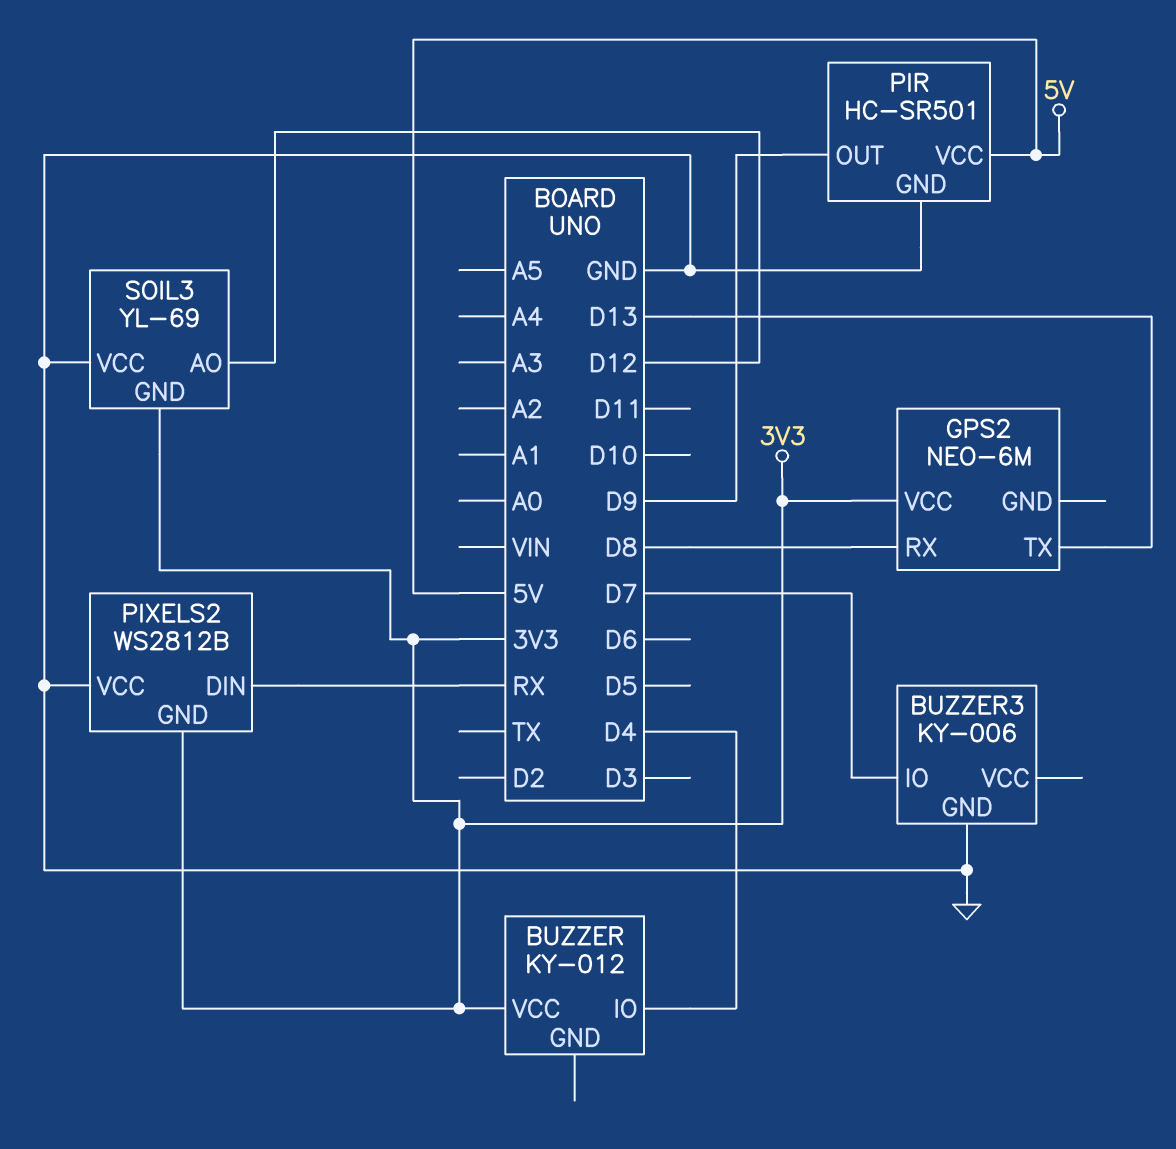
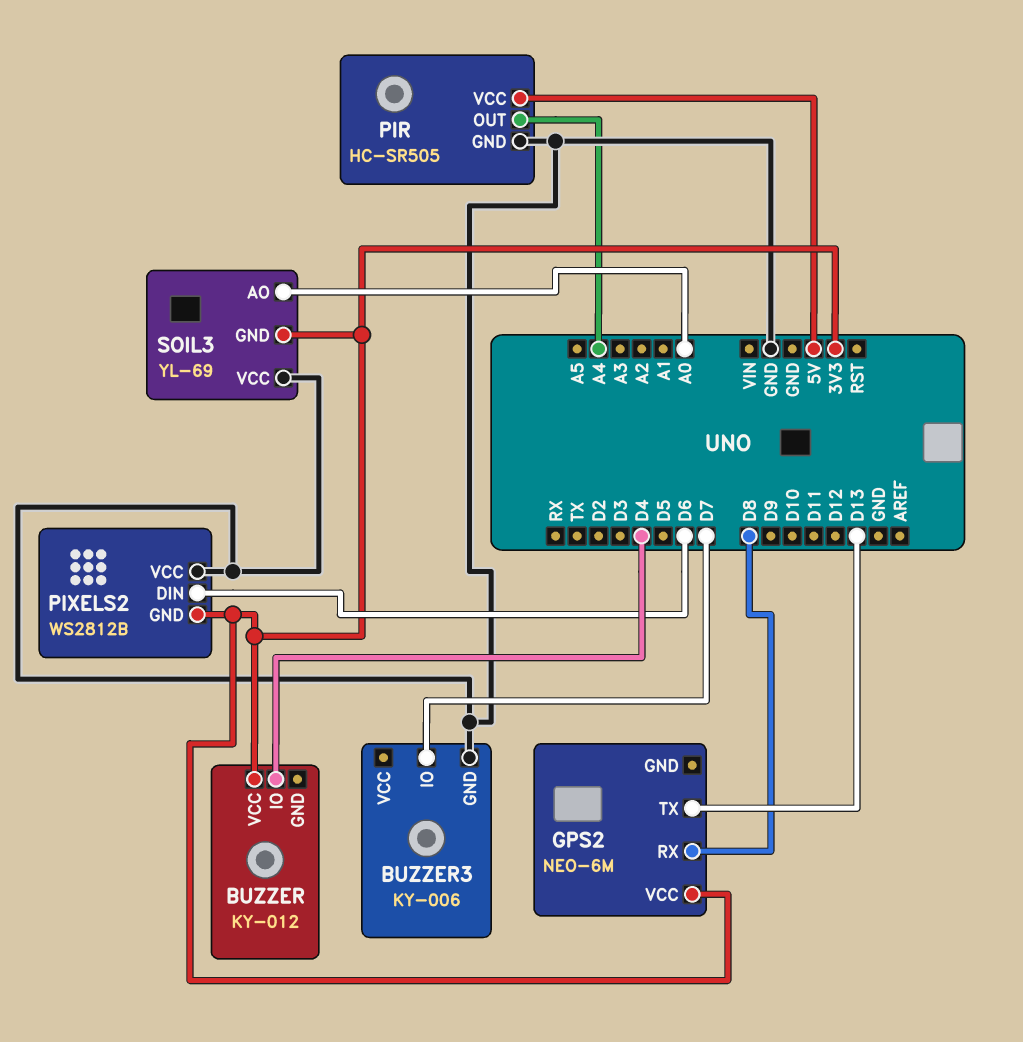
PIR: HC-SR501 -> HC-SR505
PIR pin OUT: D9 -> A4
PIXELS2 pin DIN: RX -> D6
SOIL3 pin AO: D12 -> A0

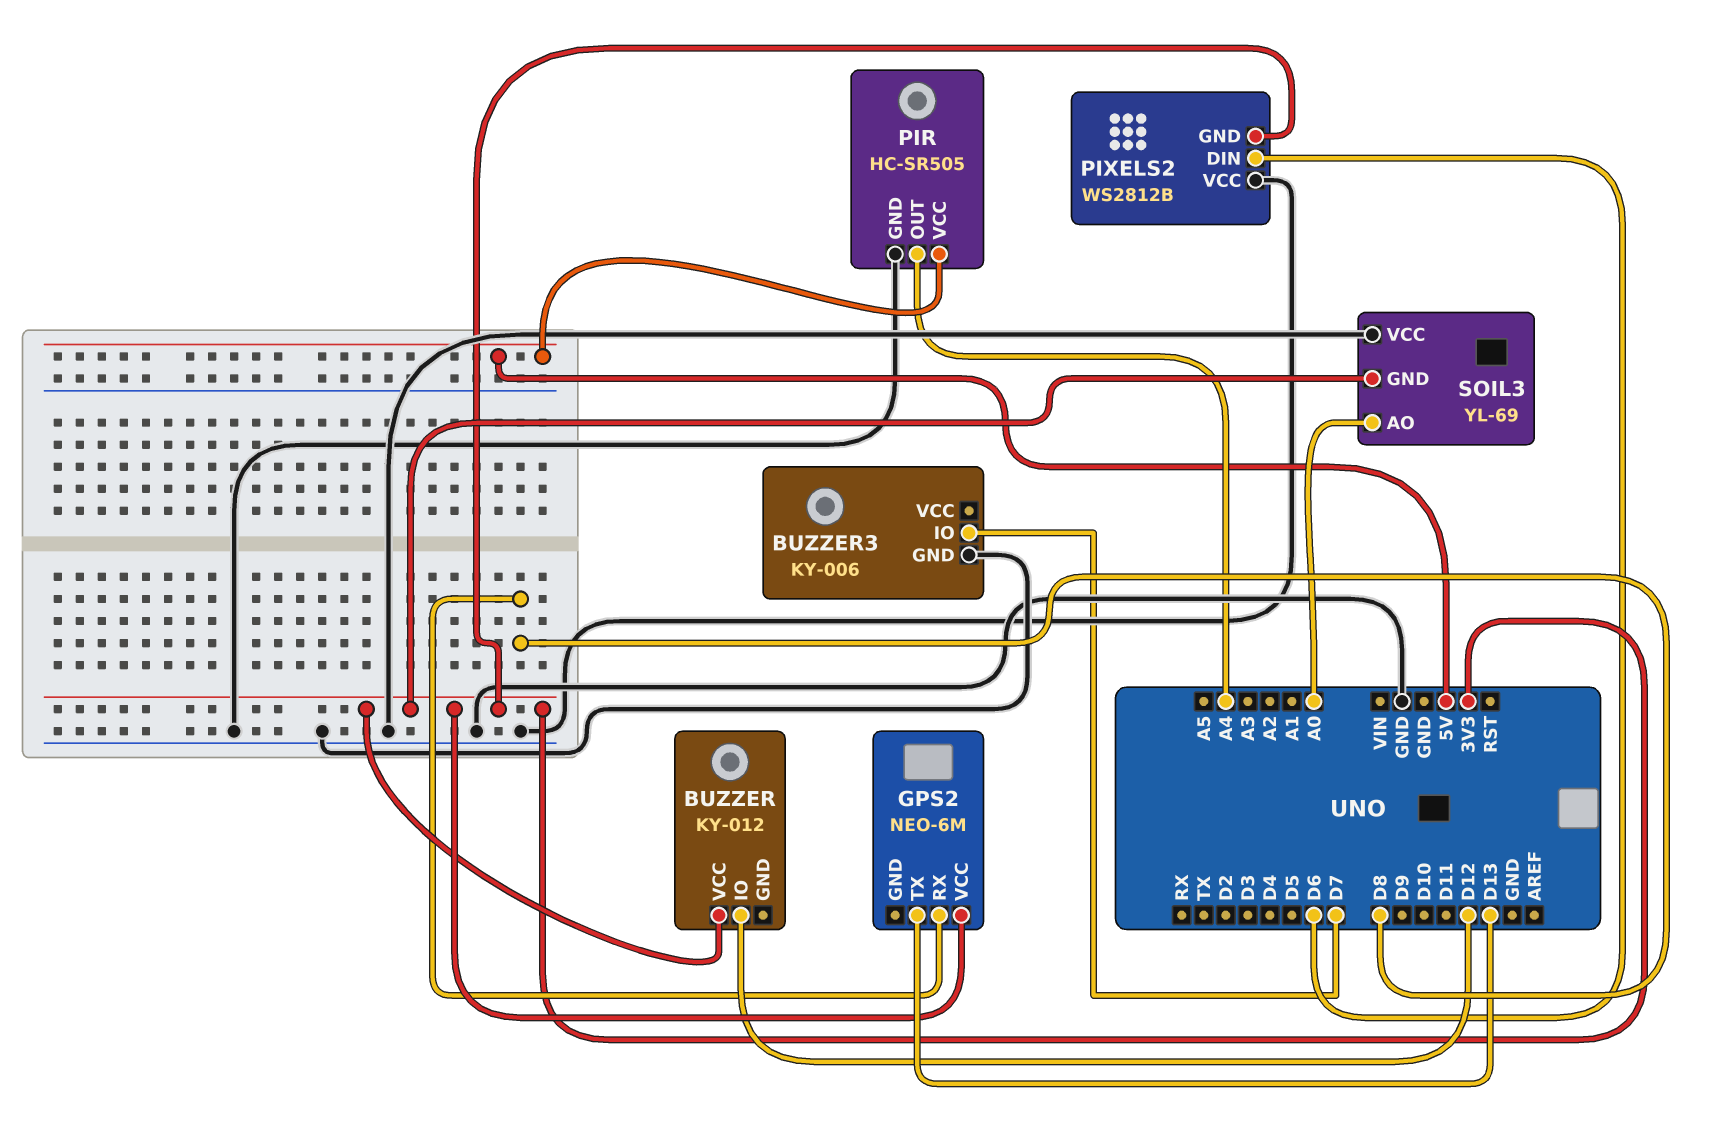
BUZZER pin IO: D4 -> D12

